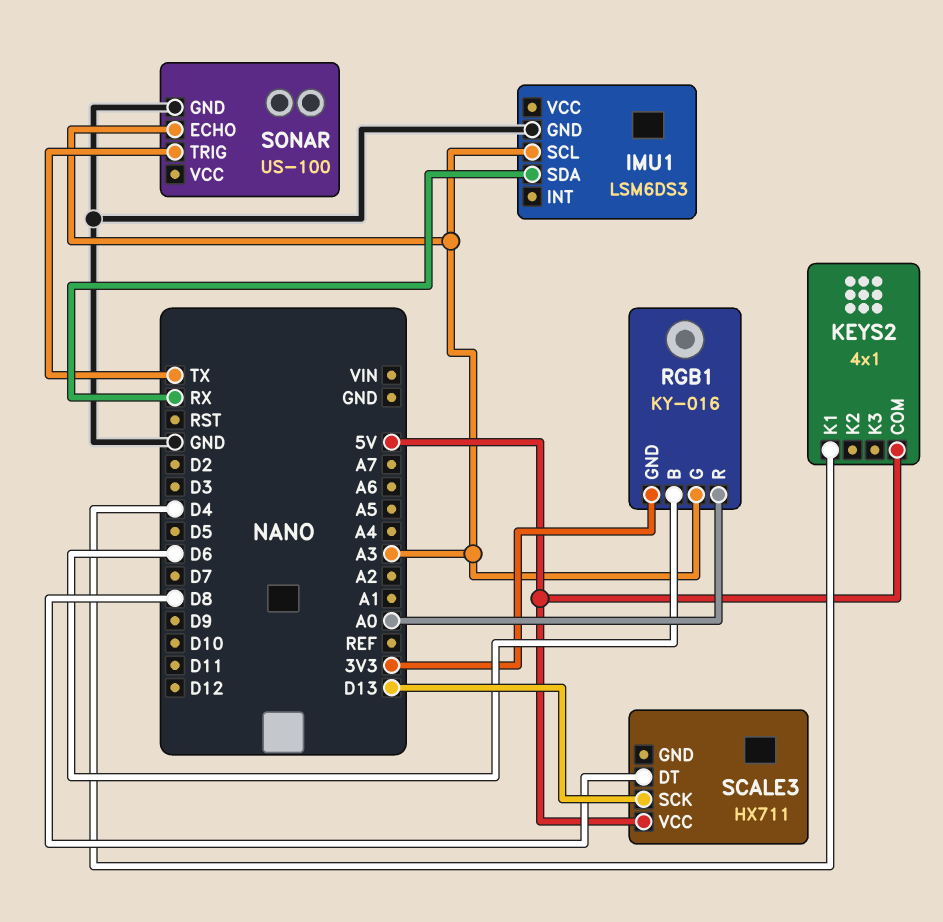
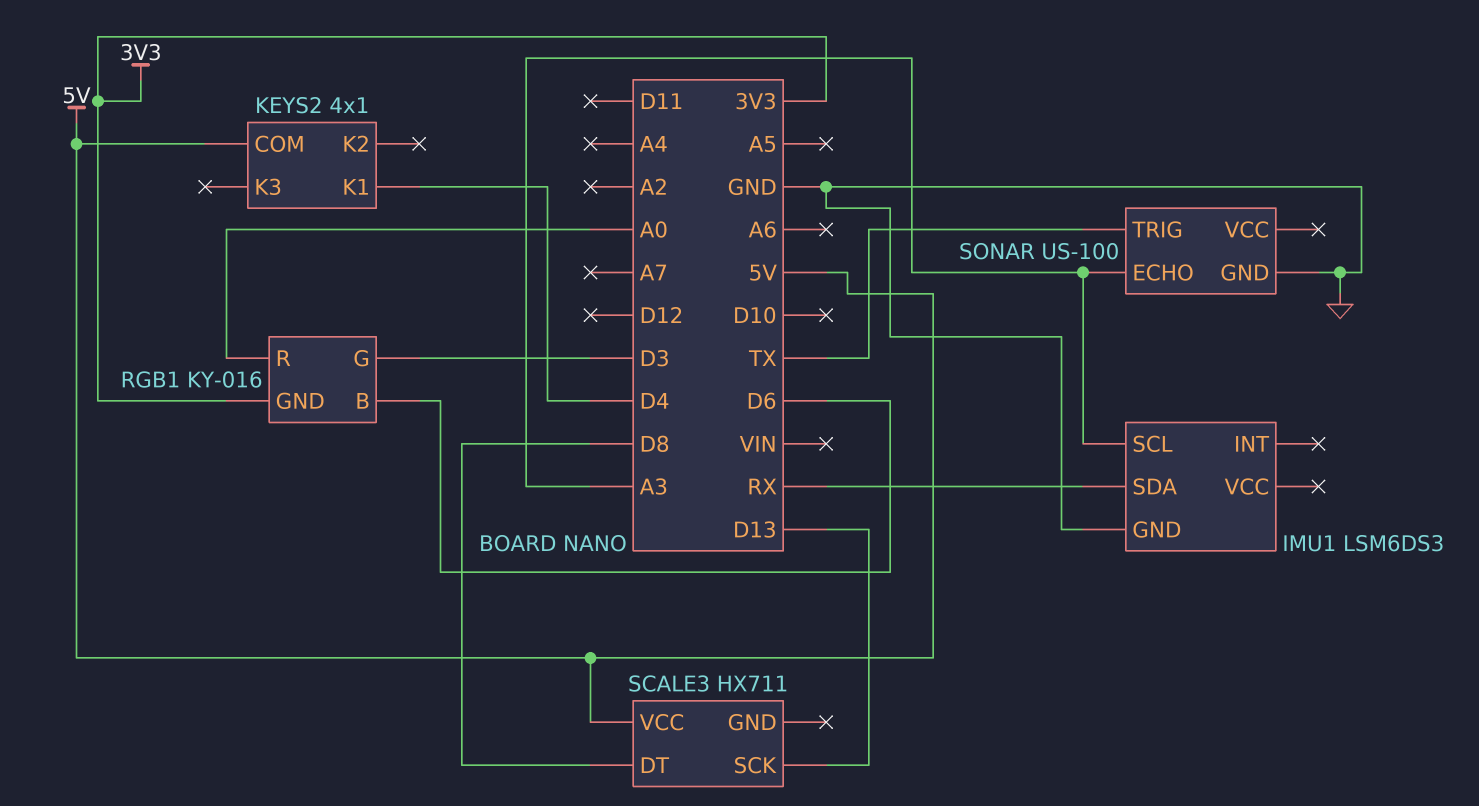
RGB1 pin G: A3 -> D3

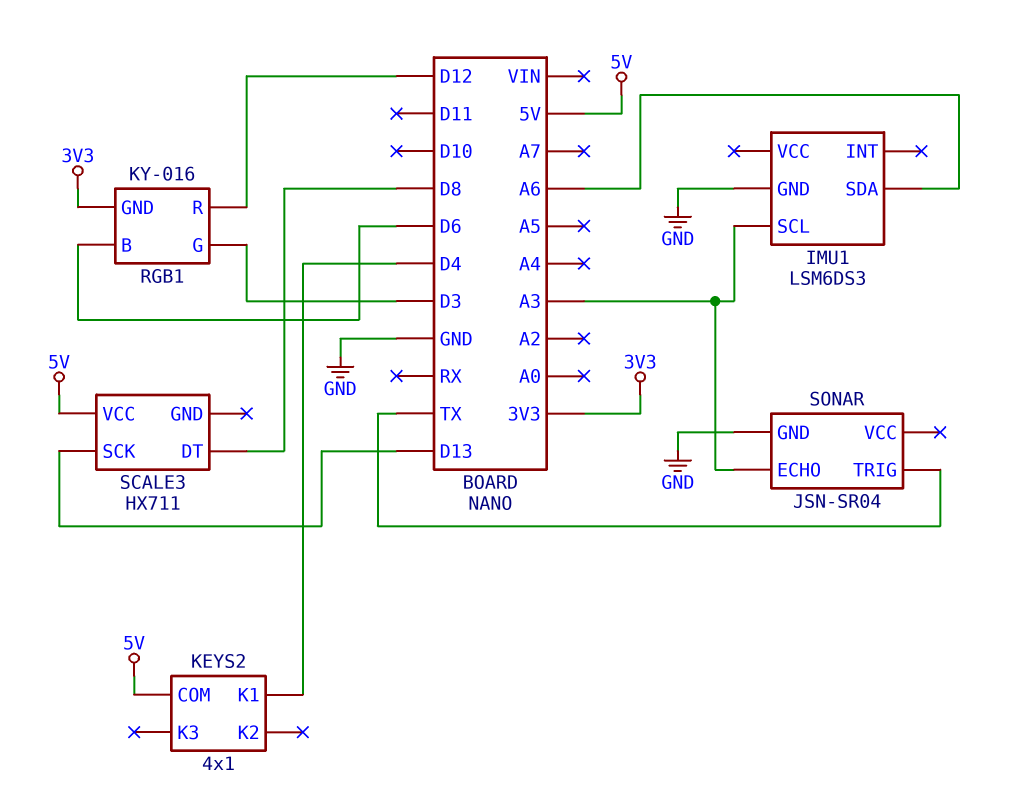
IMU1 pin SDA: RX -> A6
RGB1 pin R: A0 -> D12
SONAR: US-100 -> JSN-SR04

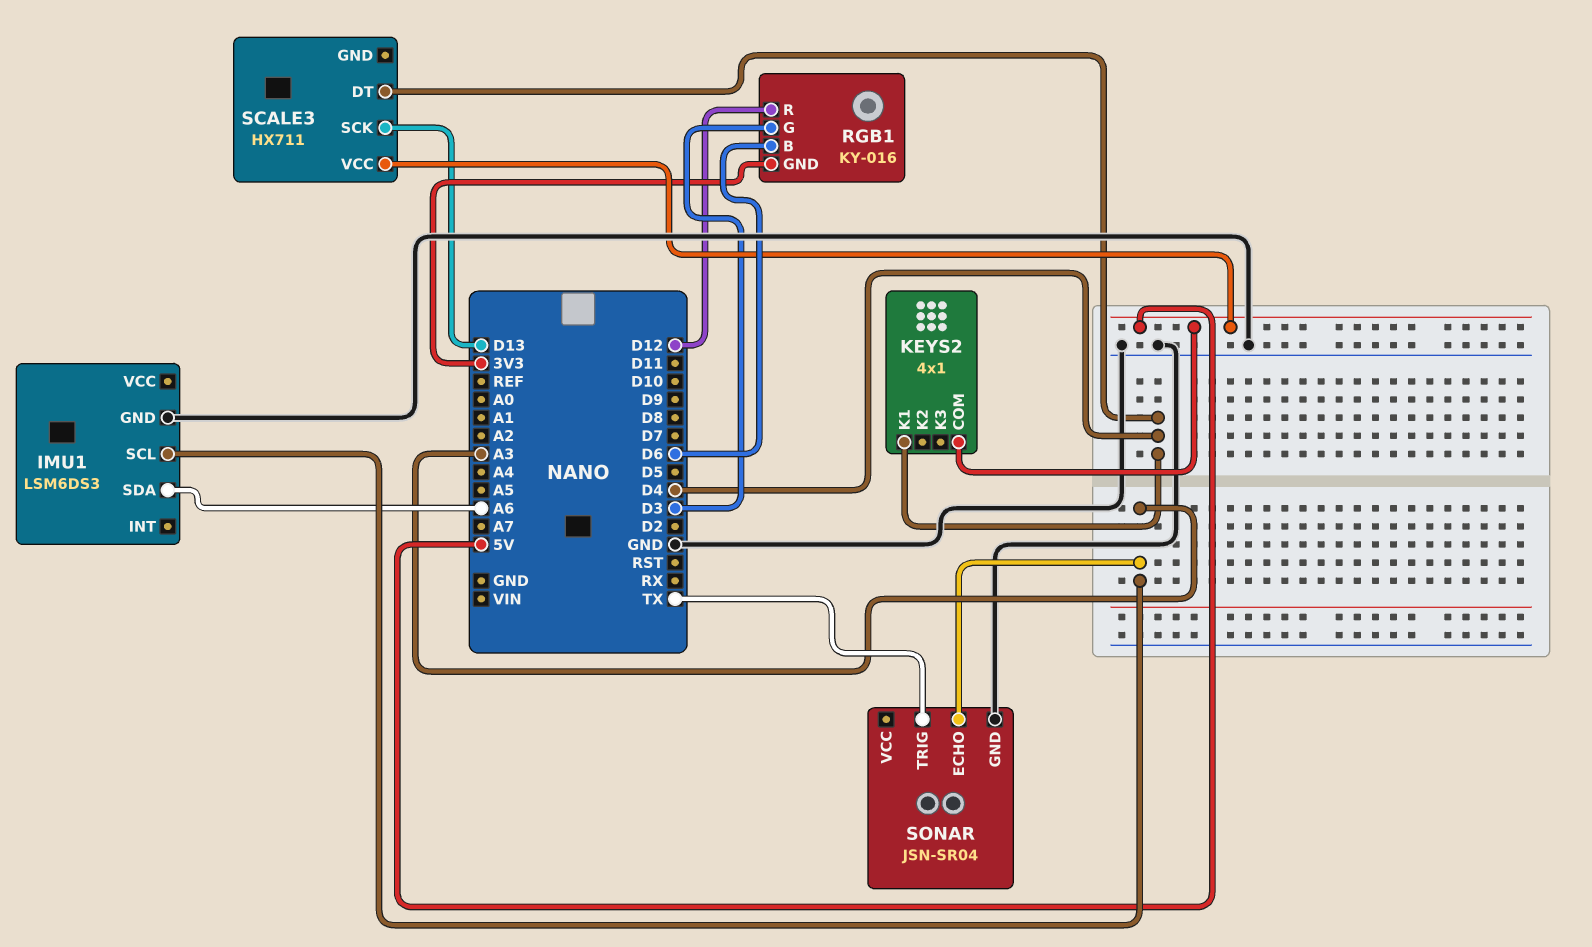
SCALE3 pin DT: D8 -> D4

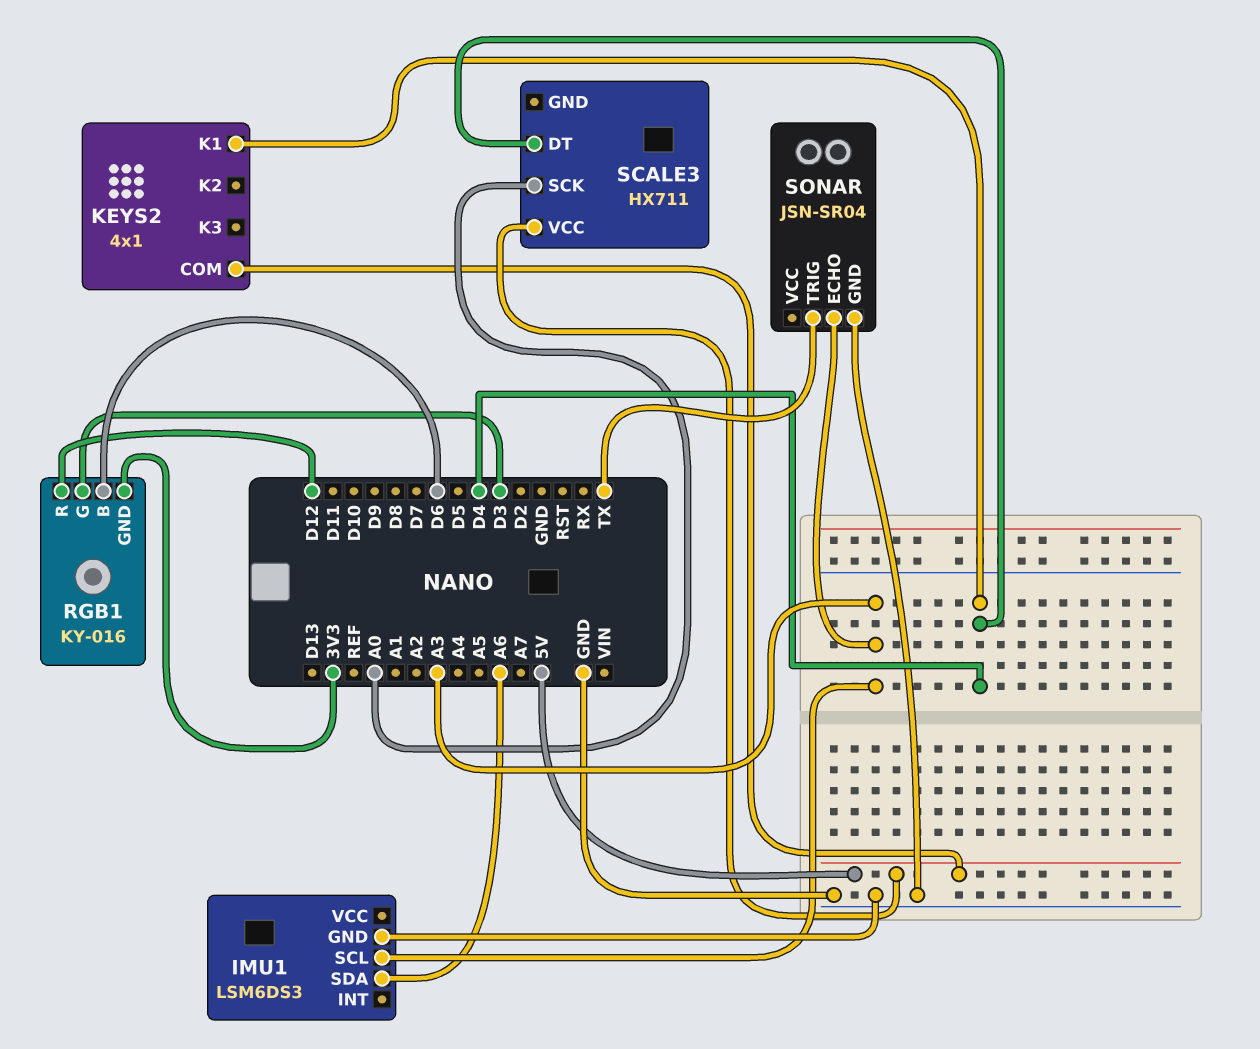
SCALE3 pin SCK: D13 -> A0

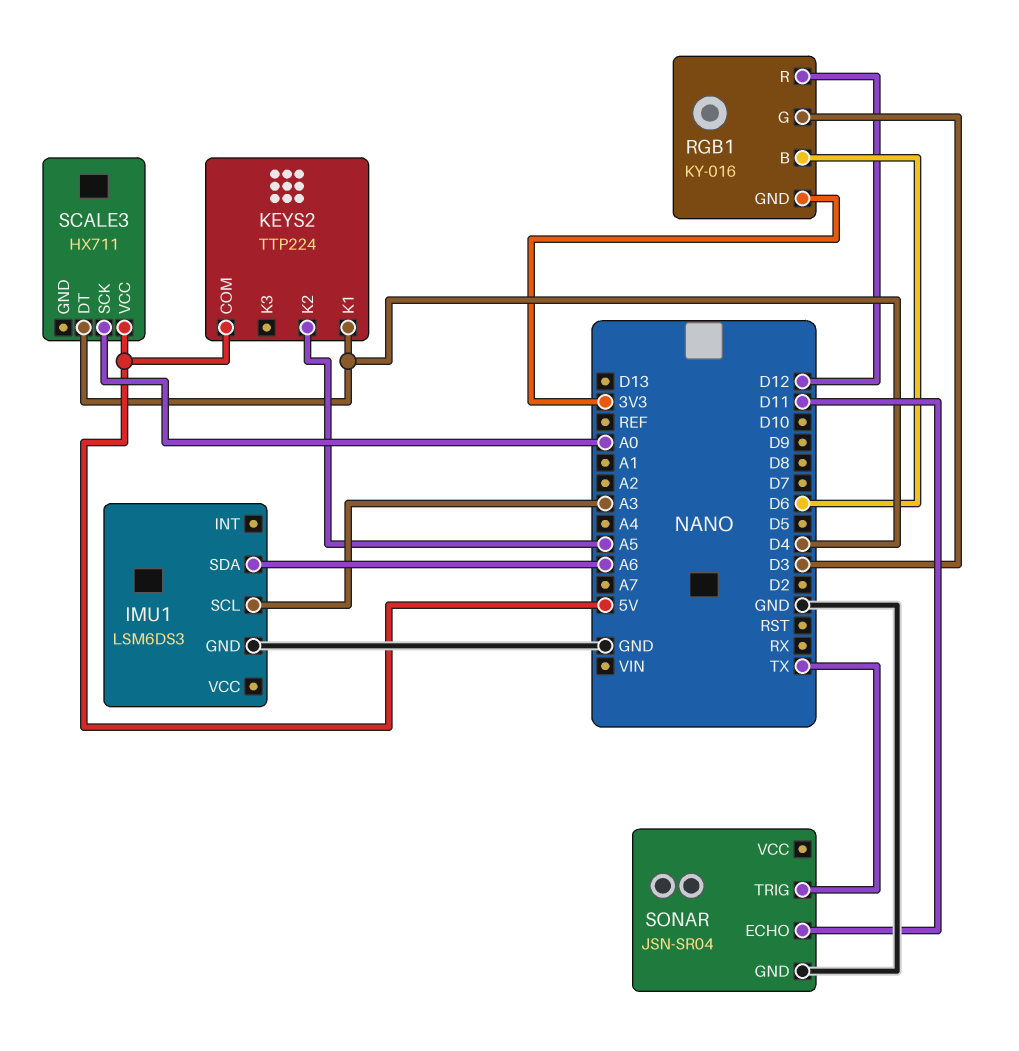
KEYS2: 4x1 -> TTP224
KEYS2 pin K2: none -> A5
SONAR pin ECHO: A3 -> D11

